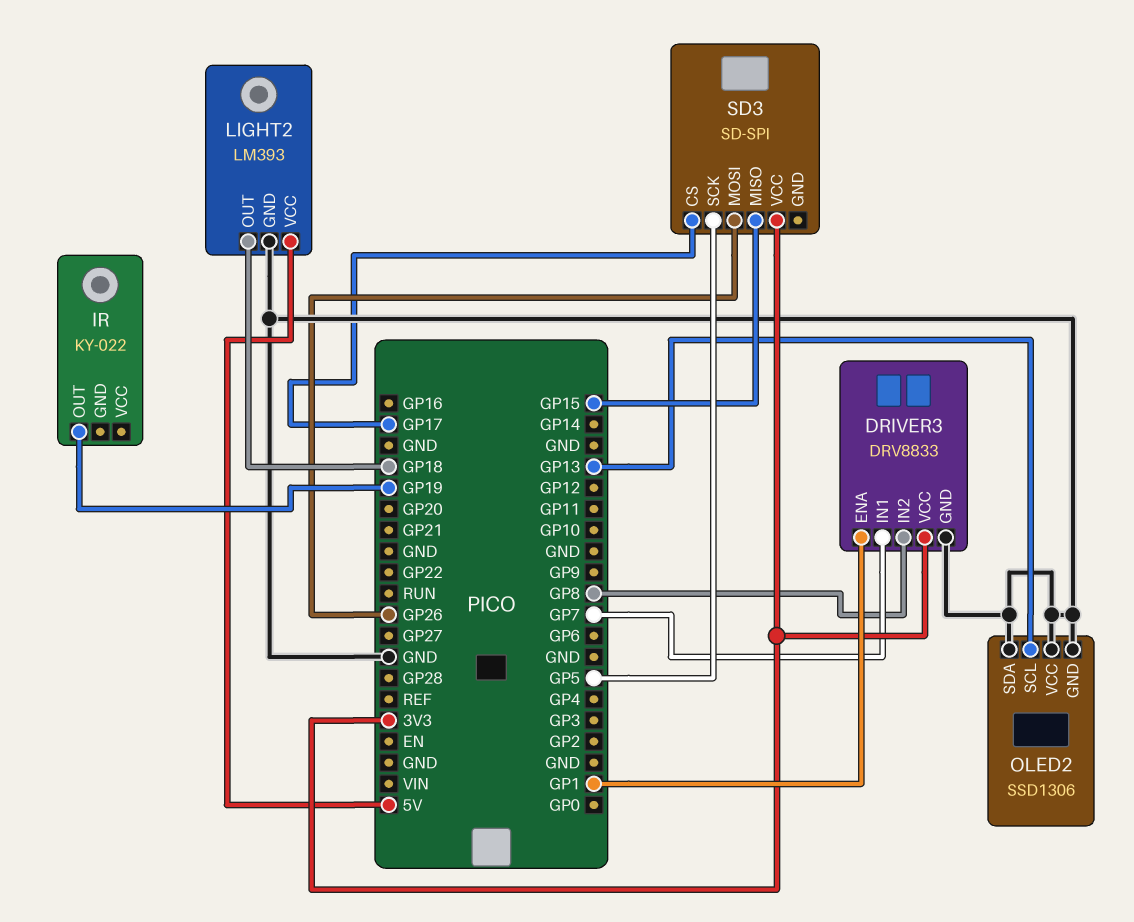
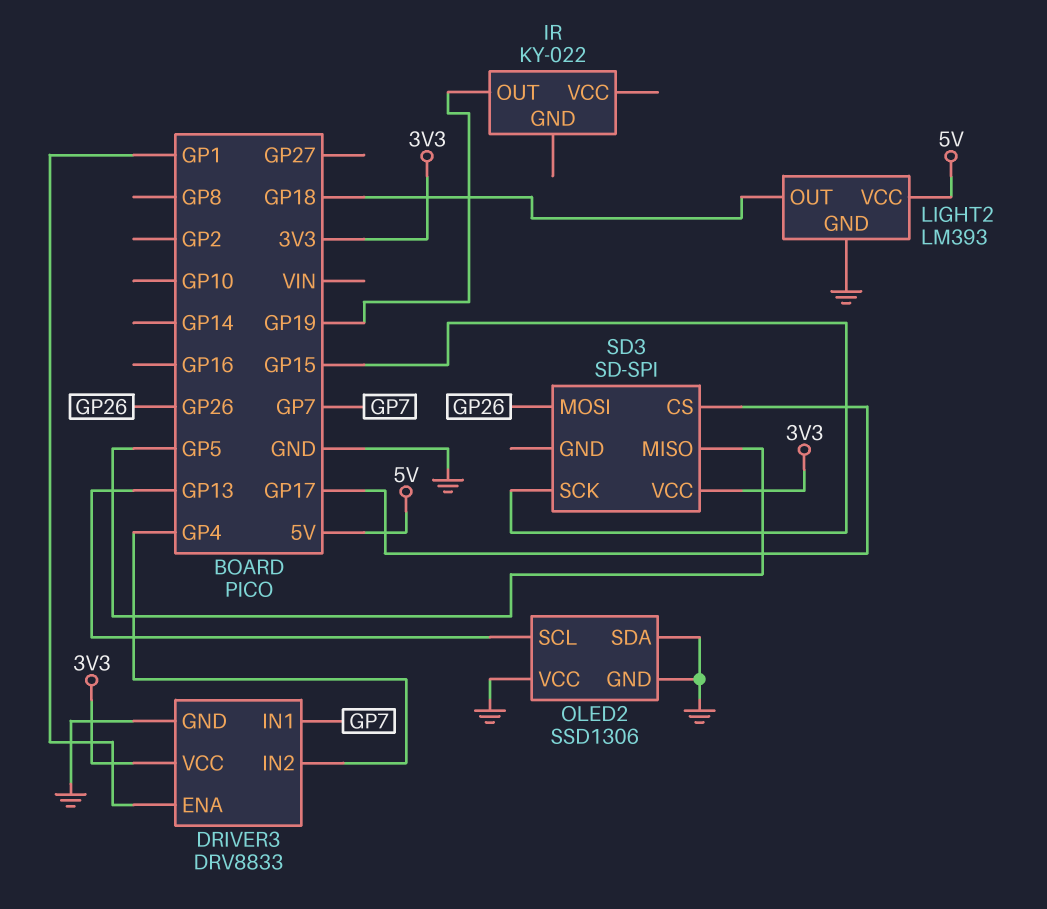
DRIVER3 pin IN2: GP8 -> GP4
SD3 pin MISO: GP15 -> GP5
SD3 pin SCK: GP5 -> GP15

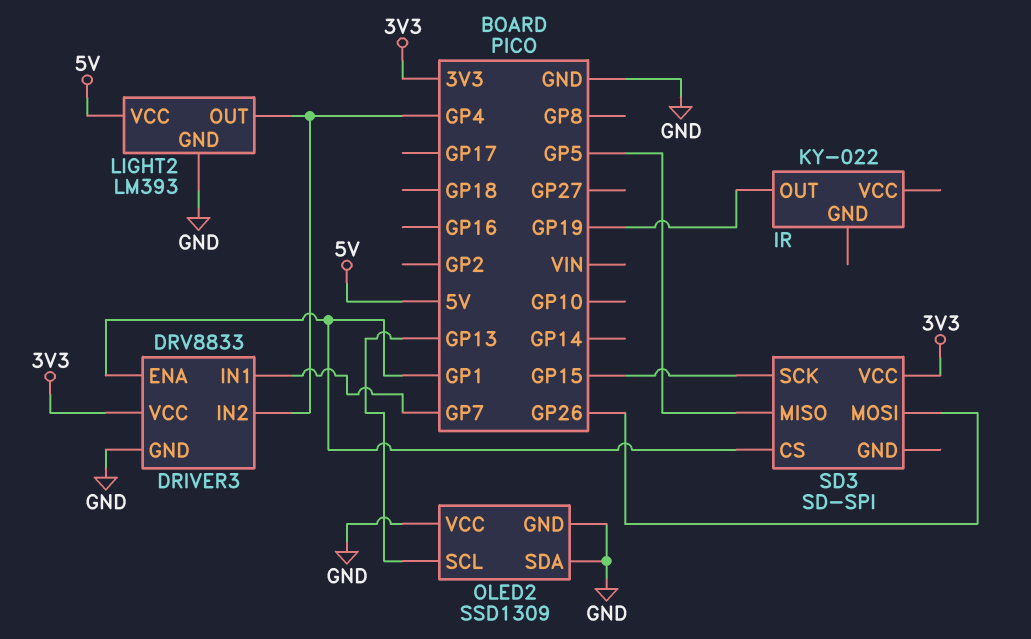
LIGHT2 pin OUT: GP18 -> GP4
OLED2: SSD1306 -> SSD1309
SD3 pin CS: GP17 -> GP1

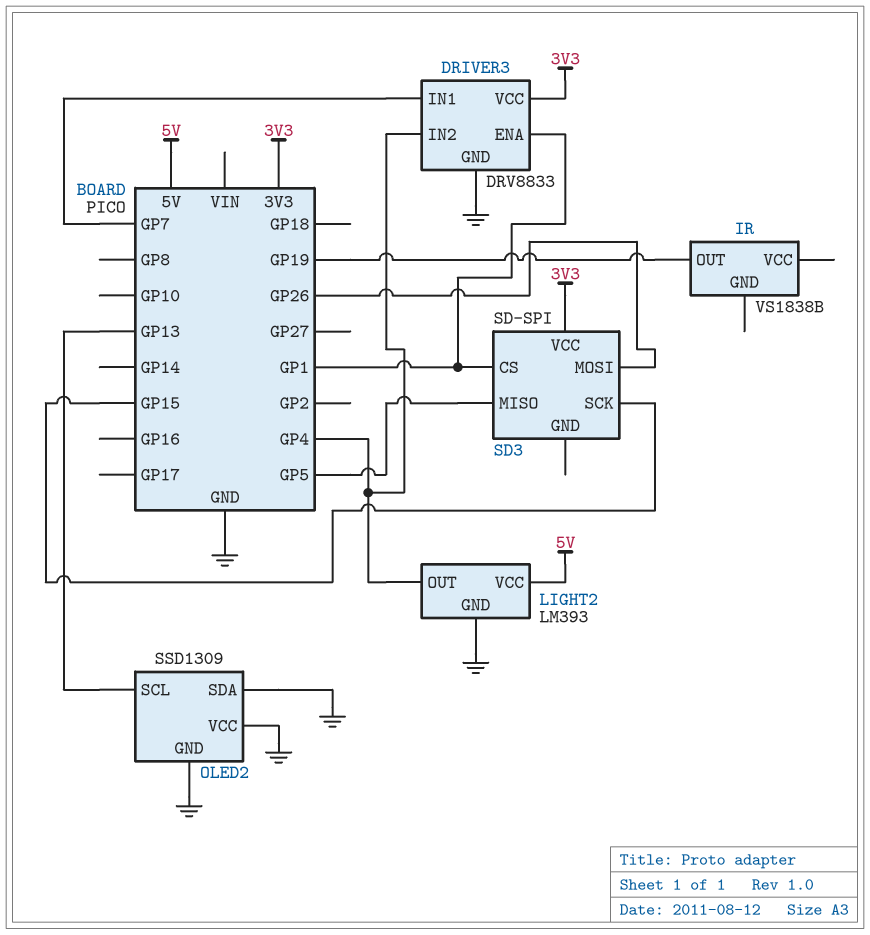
IR: KY-022 -> VS1838B

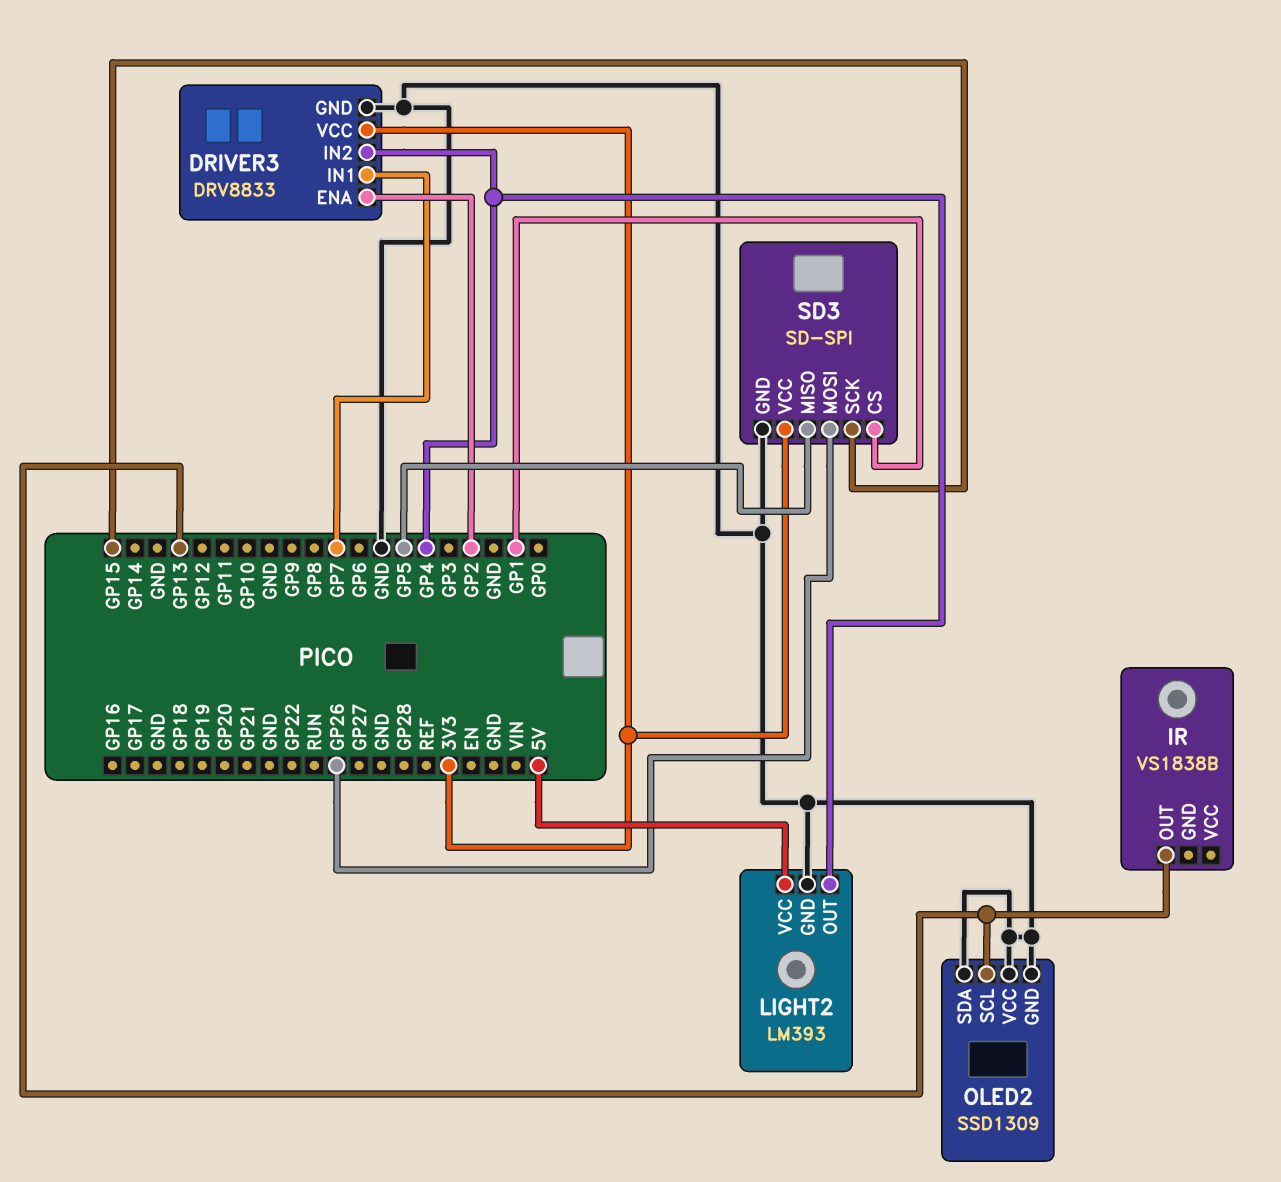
DRIVER3 pin ENA: GP1 -> GP2
IR pin OUT: GP19 -> GP13
SD3 pin GND: none -> GND

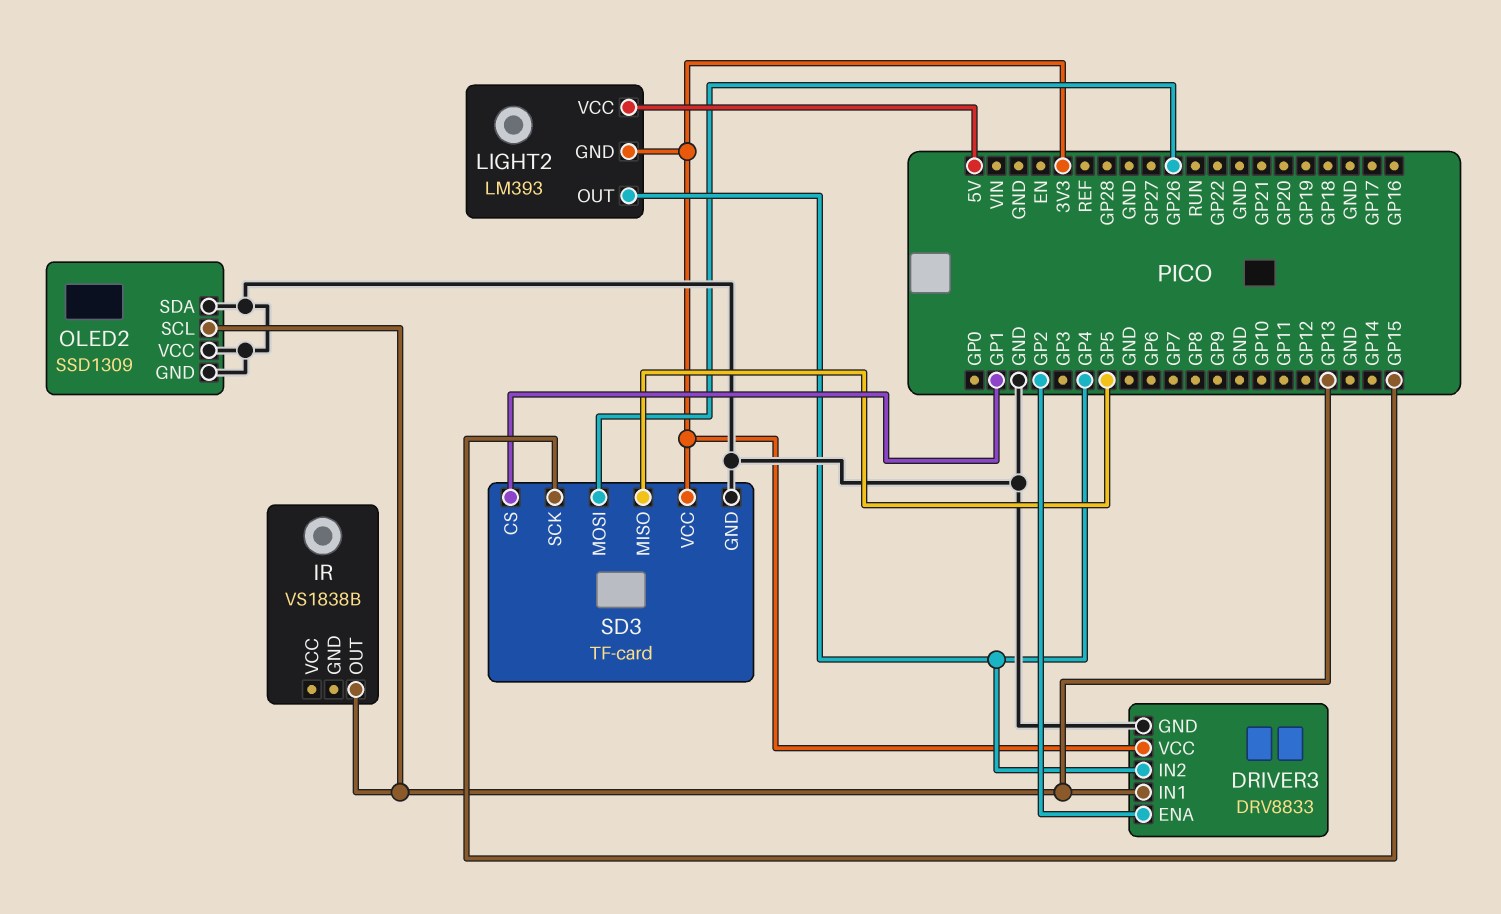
DRIVER3 pin IN1: GP7 -> GP13
LIGHT2 pin GND: GND -> 3V3
SD3: SD-SPI -> TF-card

